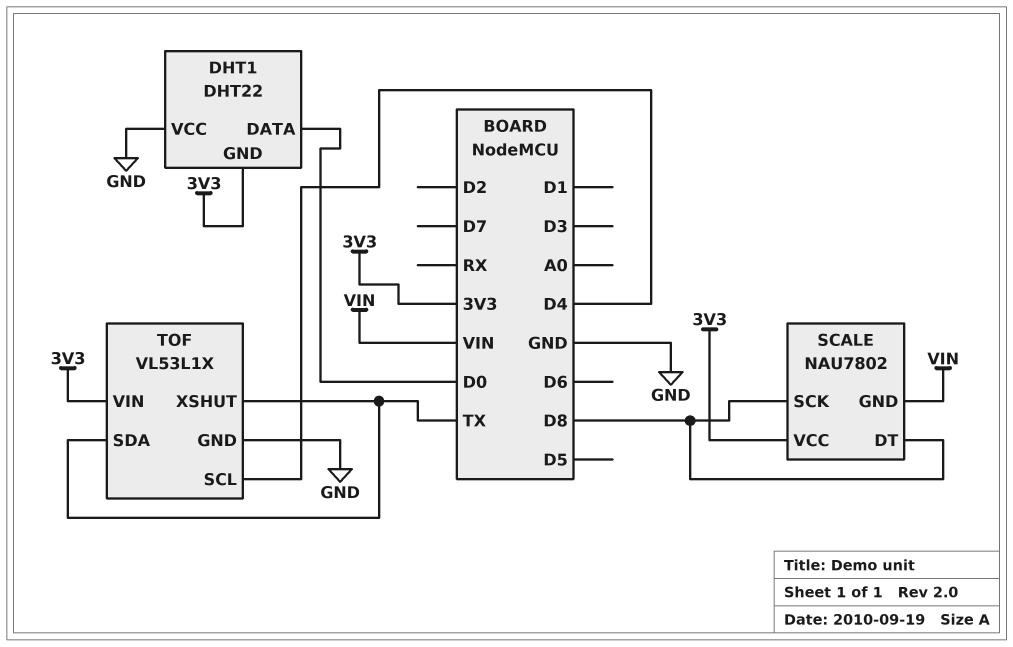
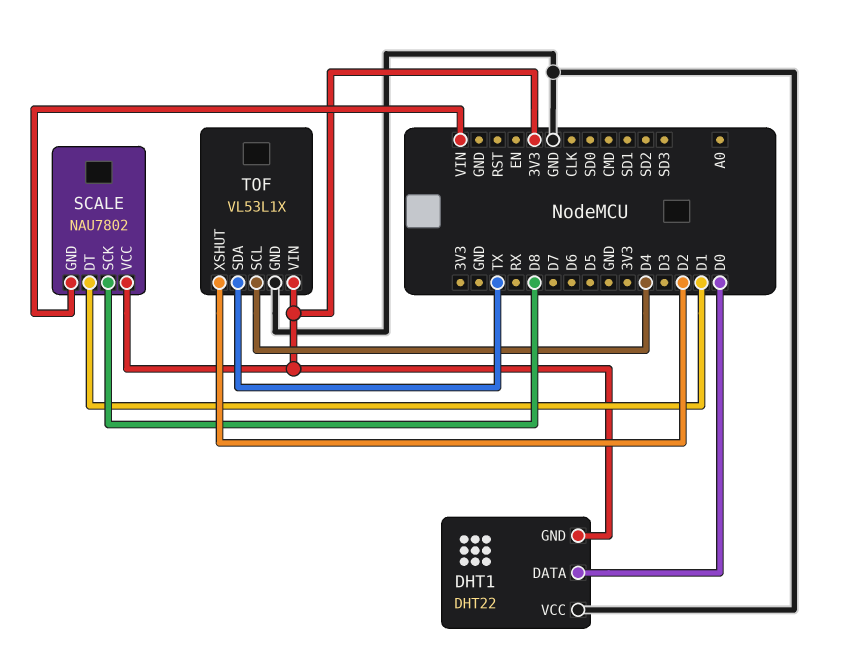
SCALE pin DT: D8 -> D1
TOF pin XSHUT: TX -> D2

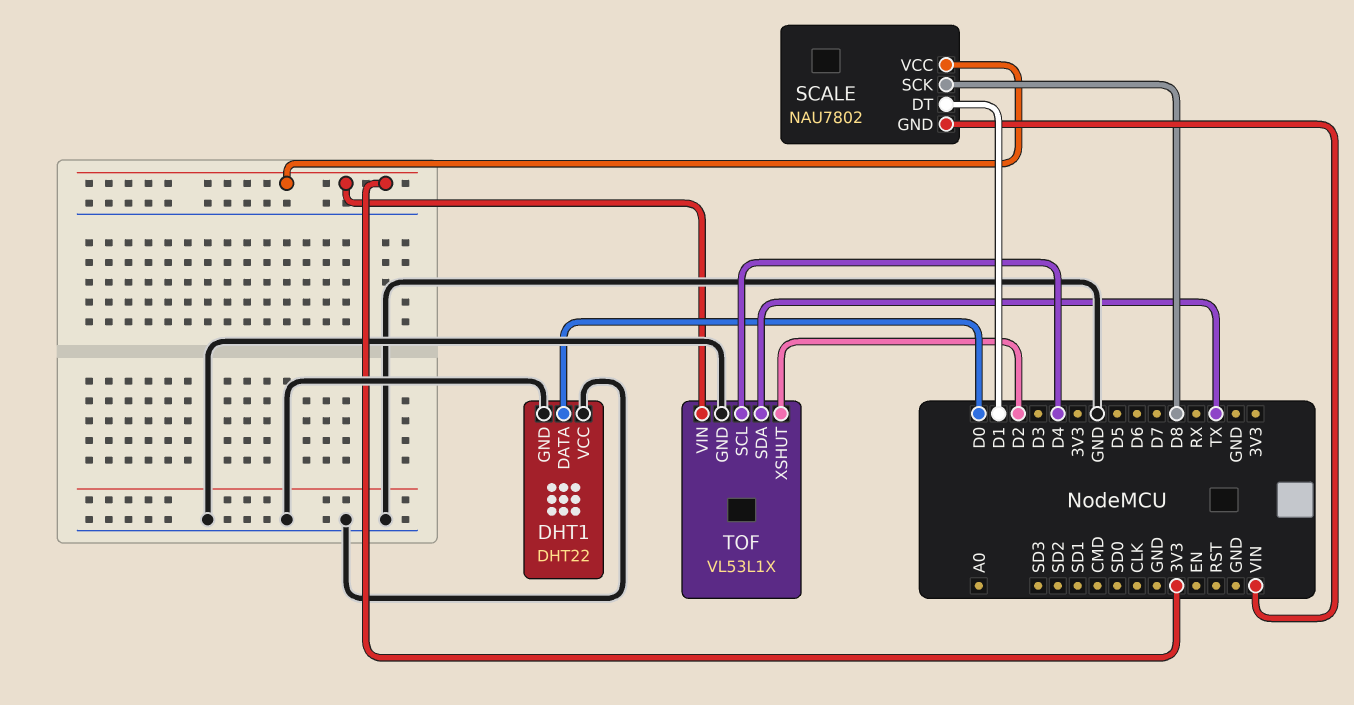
DHT1 pin GND: 3V3 -> GND

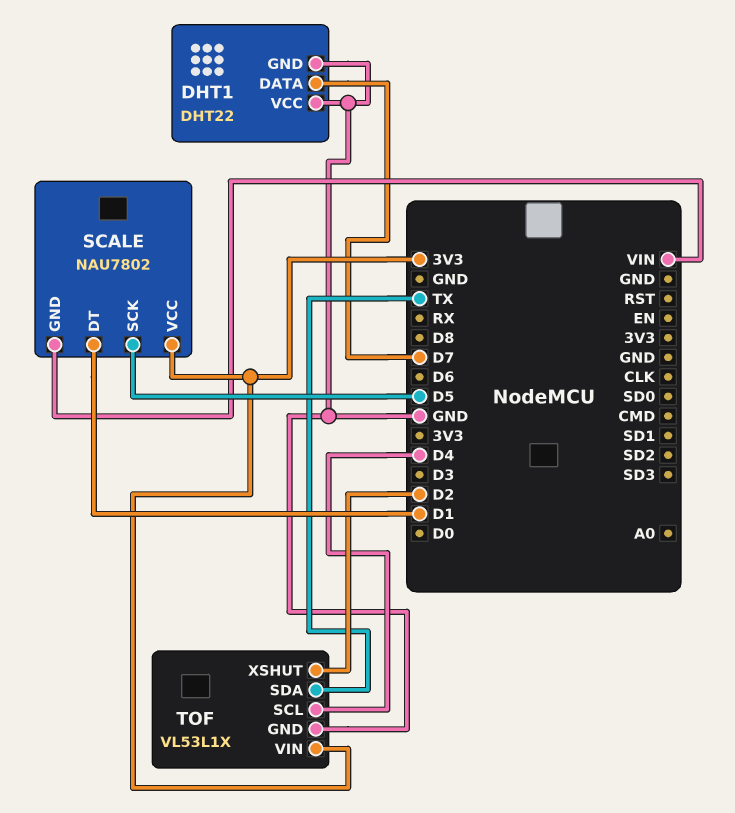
DHT1 pin DATA: D0 -> D7
SCALE pin SCK: D8 -> D5

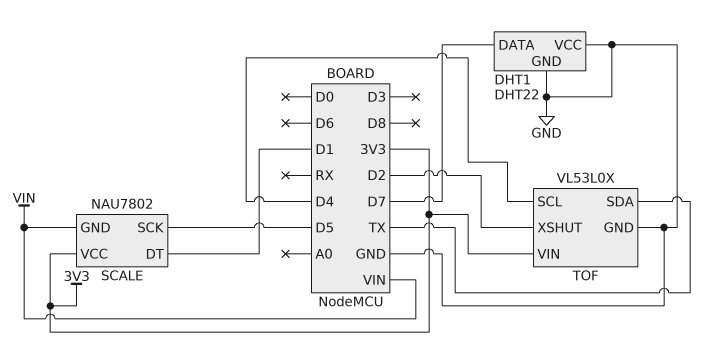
TOF: VL53L1X -> VL53L0X

